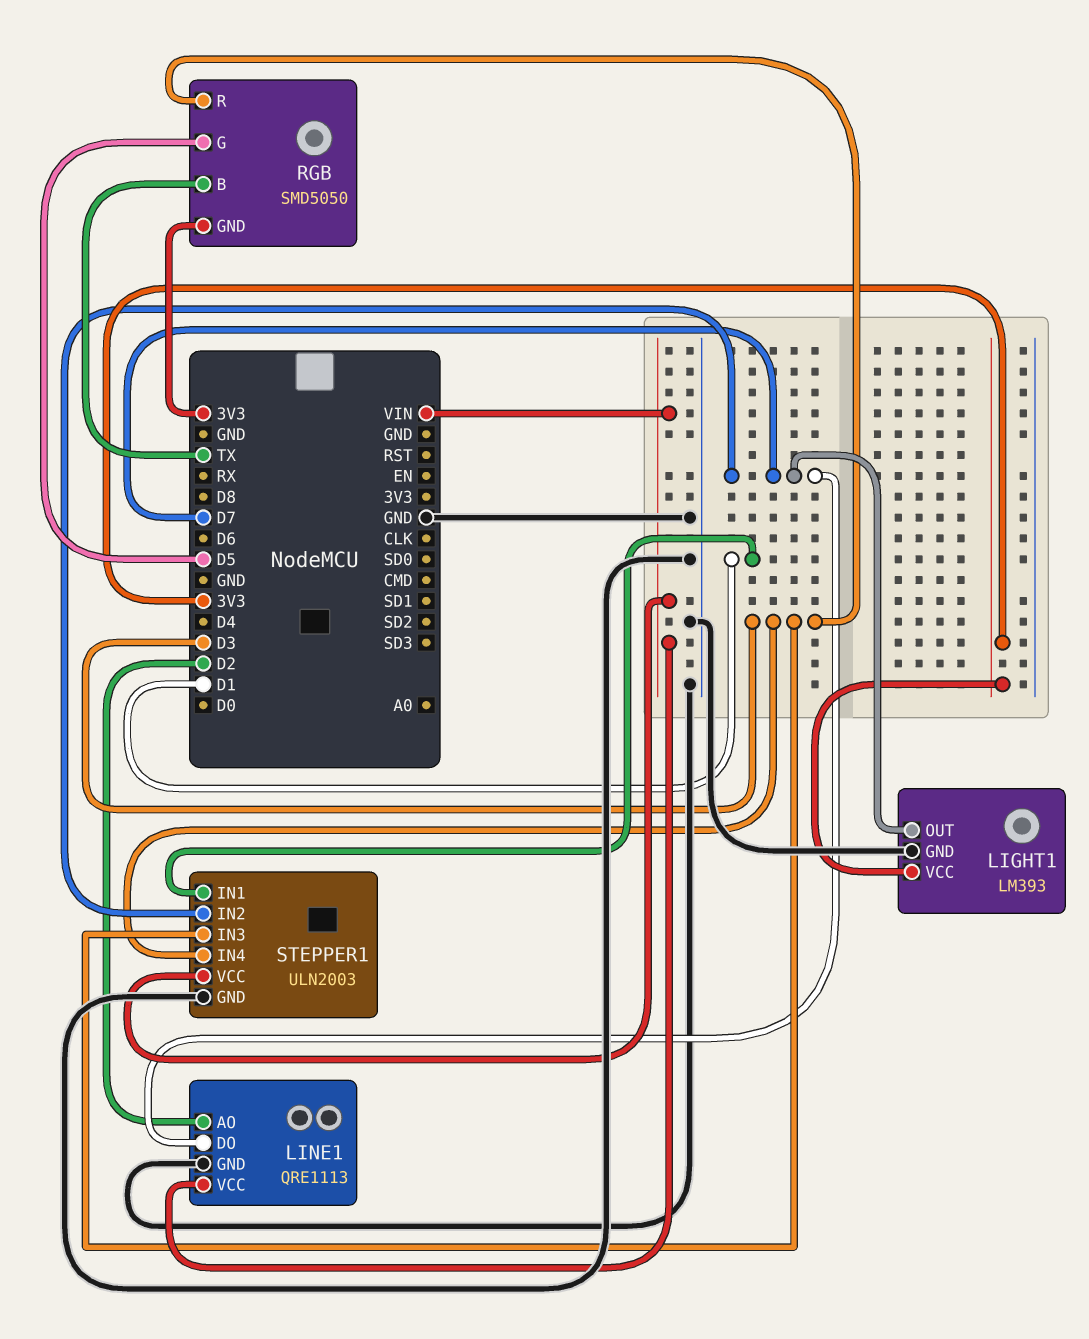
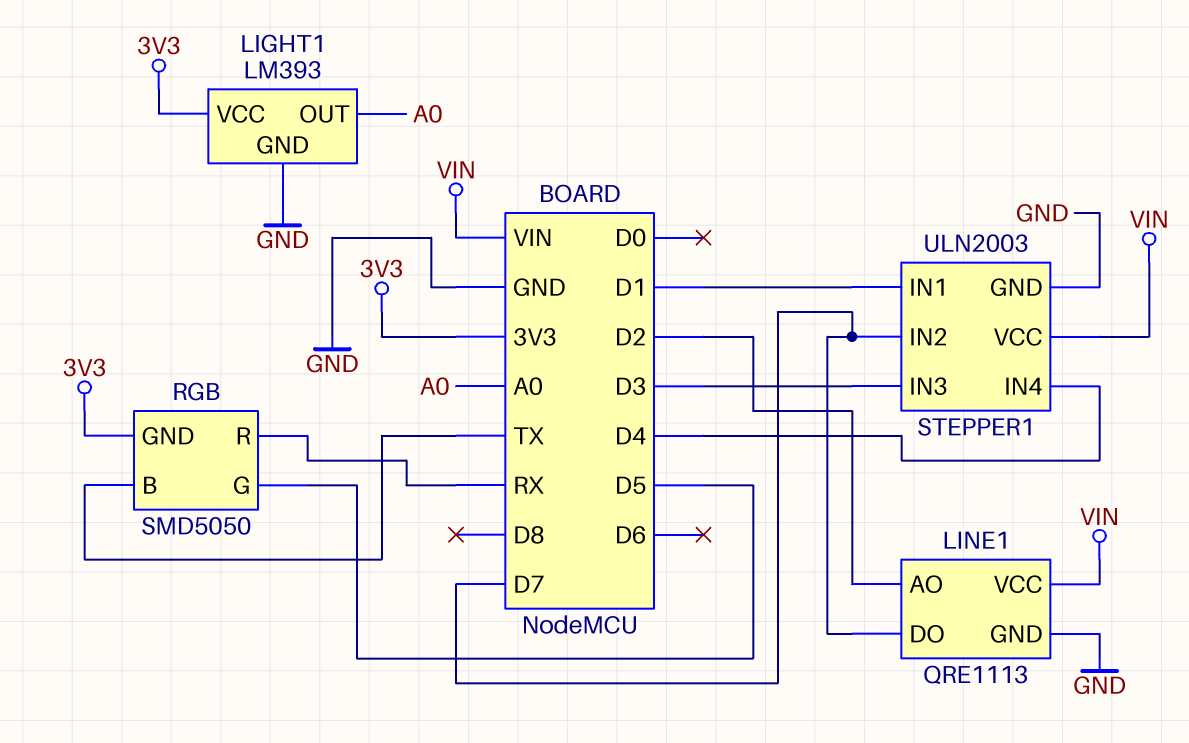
LIGHT1 pin OUT: D7 -> A0
RGB pin R: D3 -> RX
STEPPER1 pin IN4: D3 -> D4

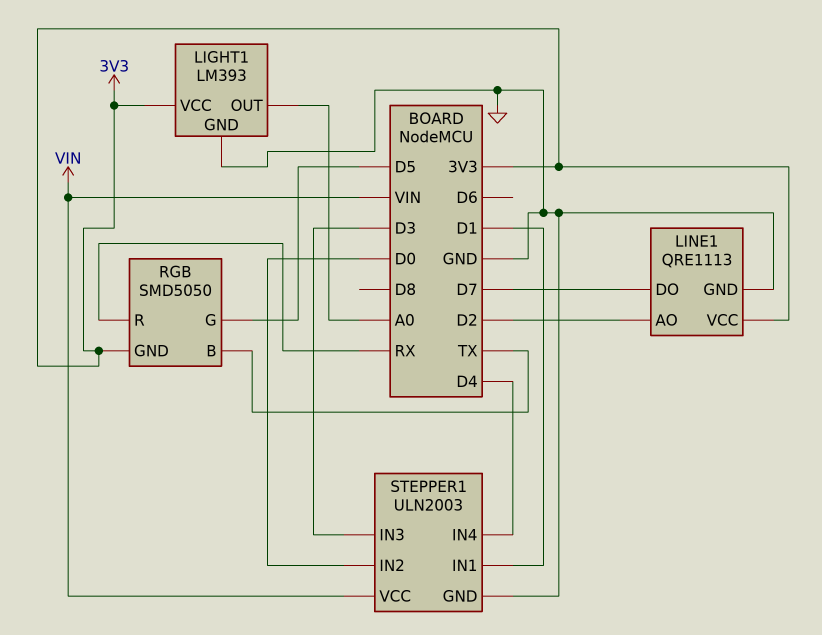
LINE1 pin VCC: VIN -> 3V3
STEPPER1 pin IN2: D7 -> D0

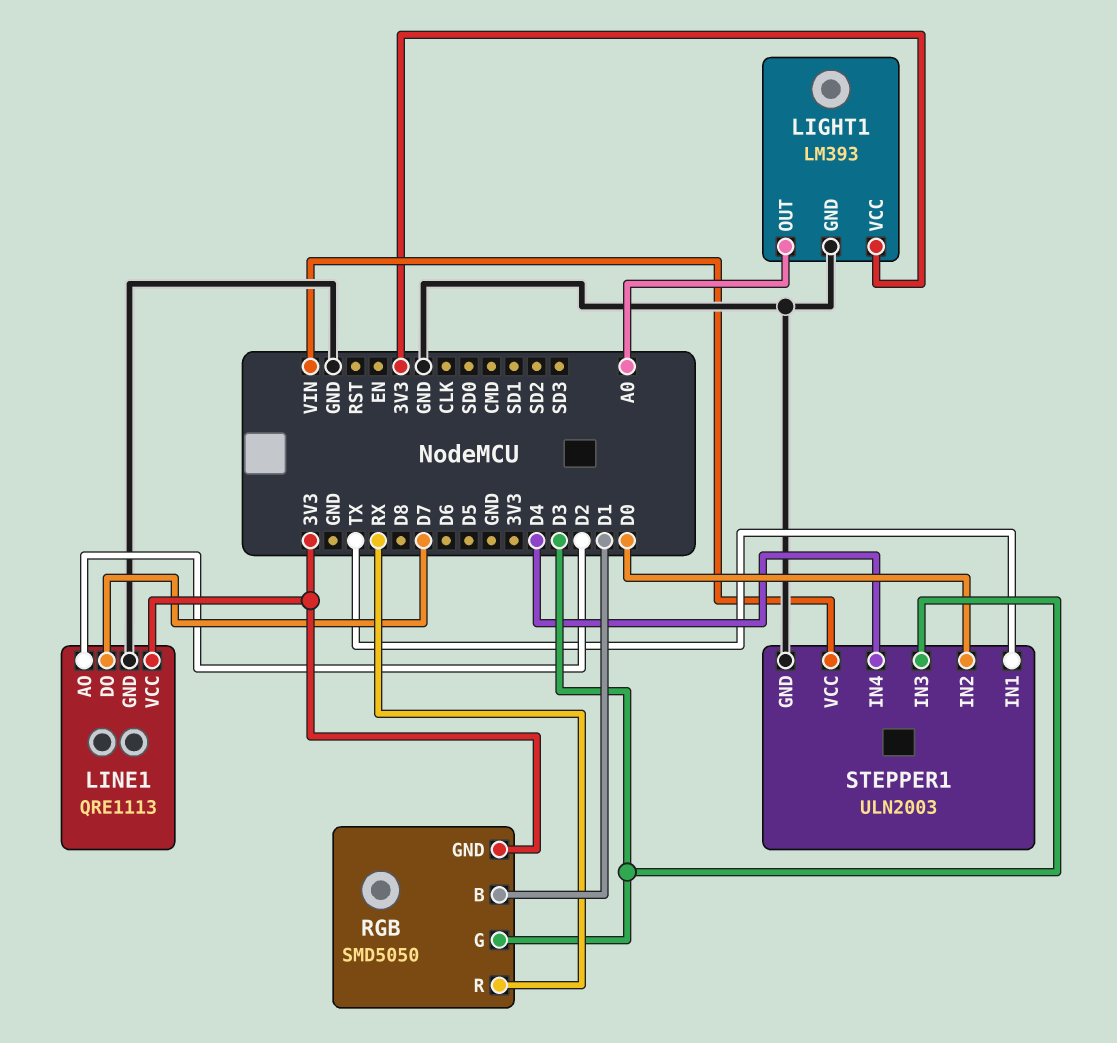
RGB pin B: TX -> D1
RGB pin G: D5 -> D3
STEPPER1 pin IN1: D1 -> TX

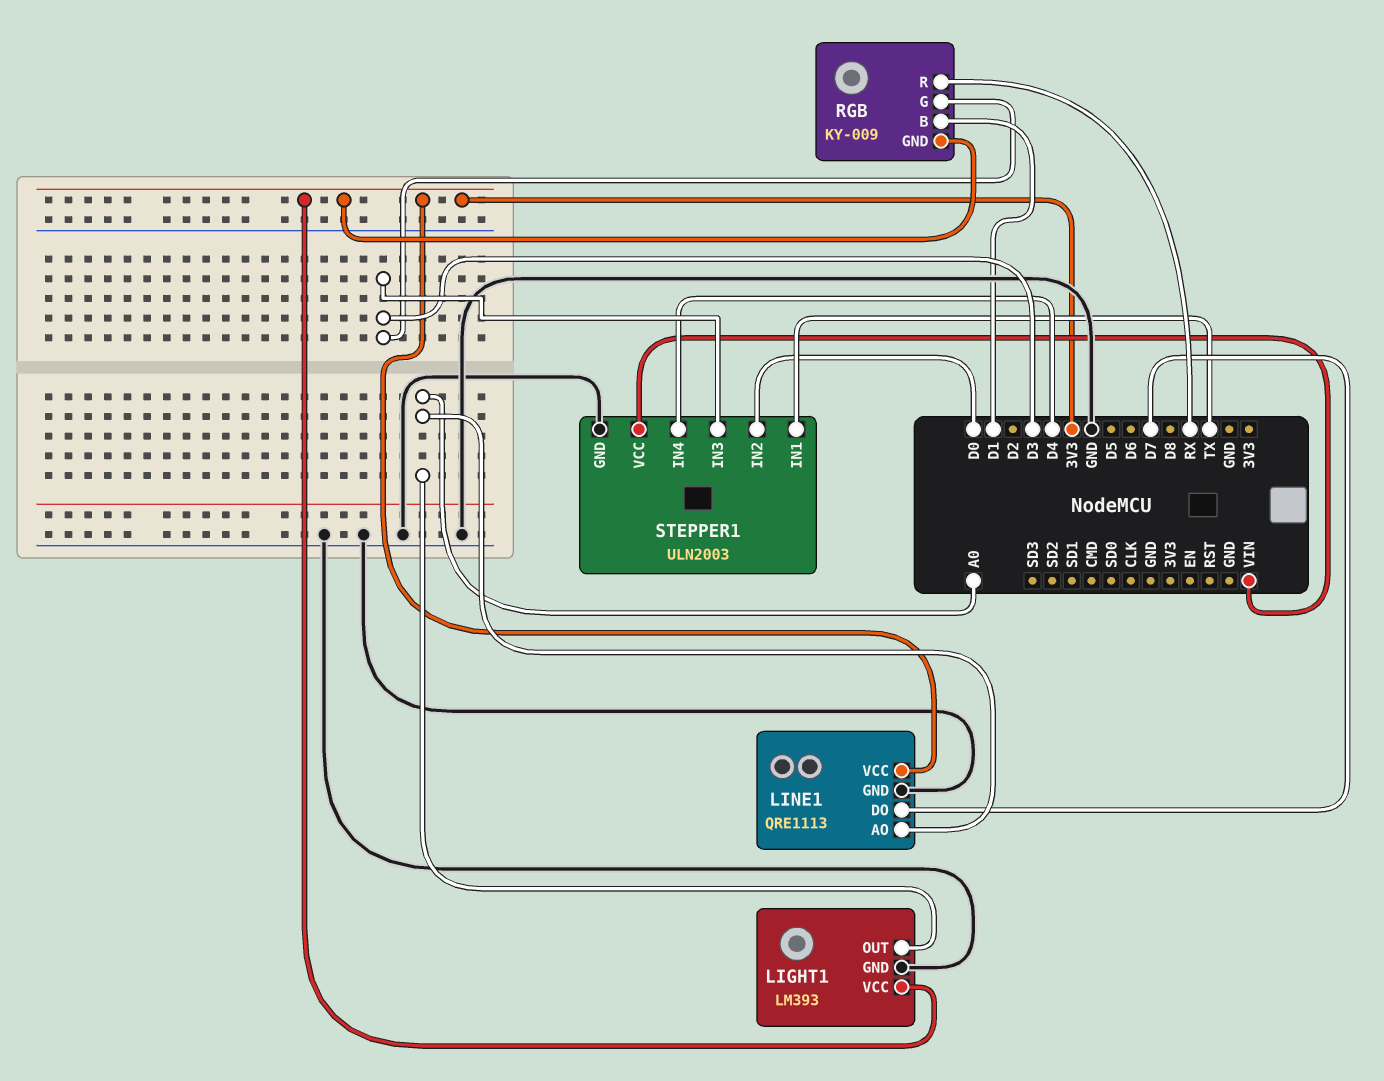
LINE1 pin AO: D2 -> A0
RGB: SMD5050 -> KY-009

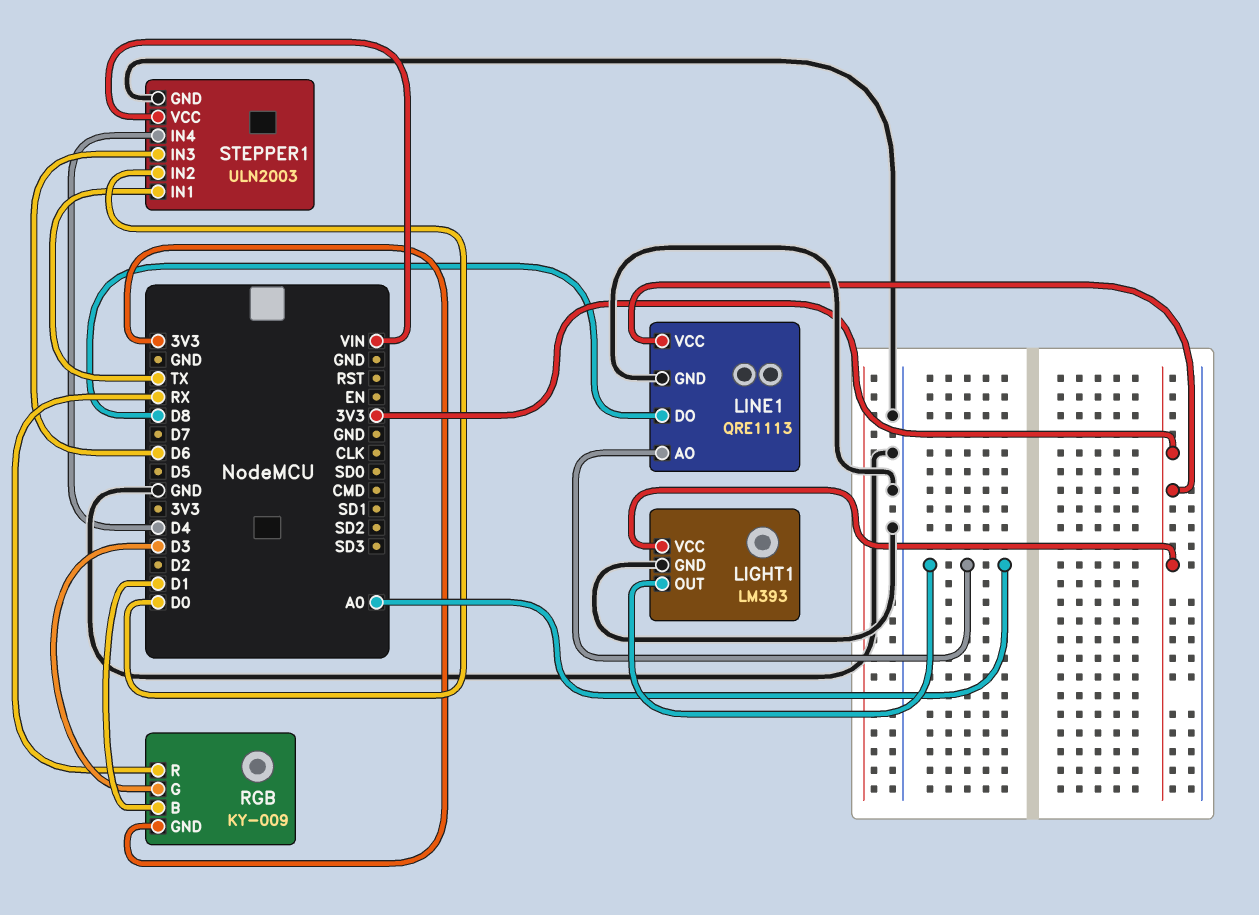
LINE1 pin DO: D7 -> D8
STEPPER1 pin IN3: D3 -> D6

